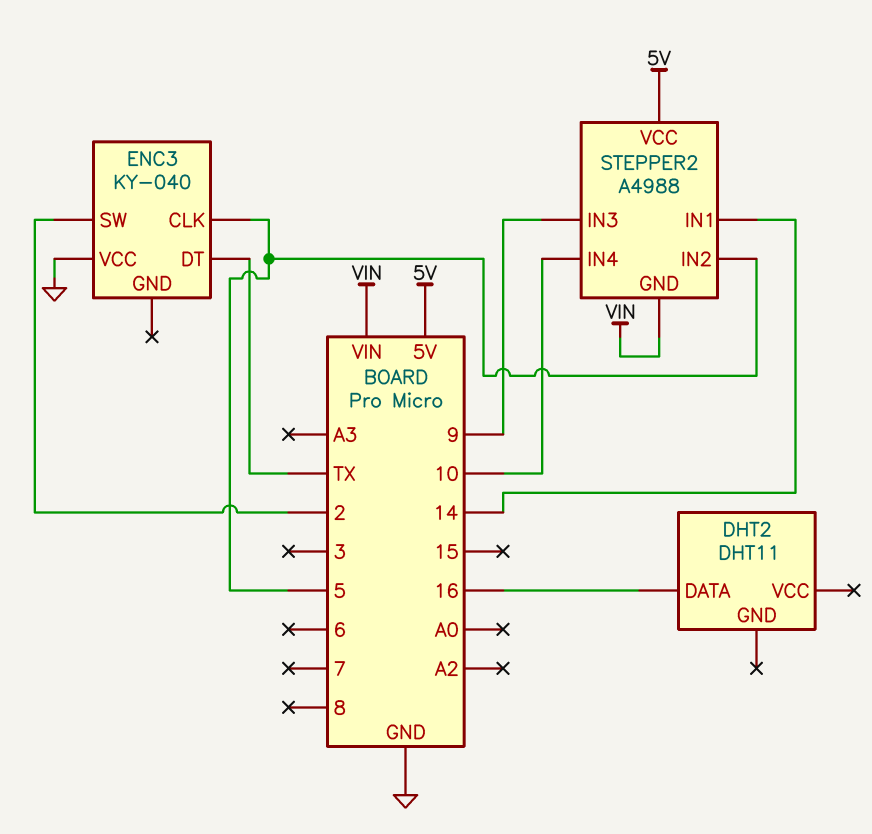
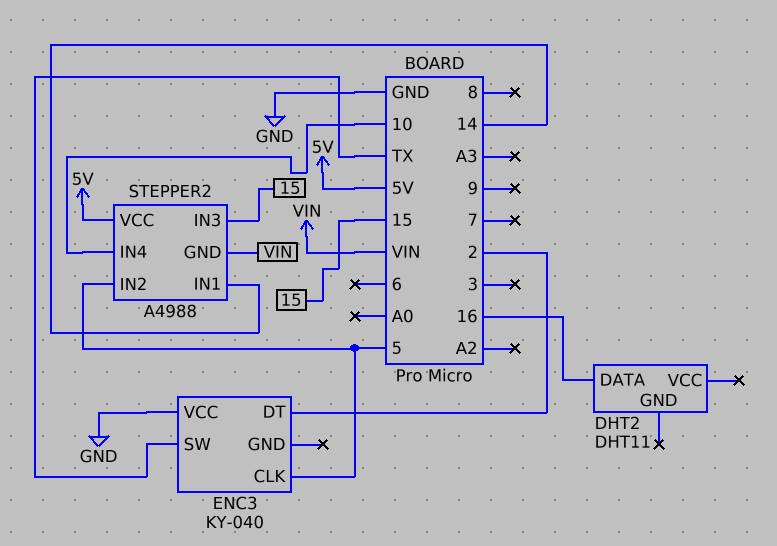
ENC3 pin DT: TX -> 2
ENC3 pin SW: 2 -> TX
STEPPER2 pin IN3: 9 -> 15

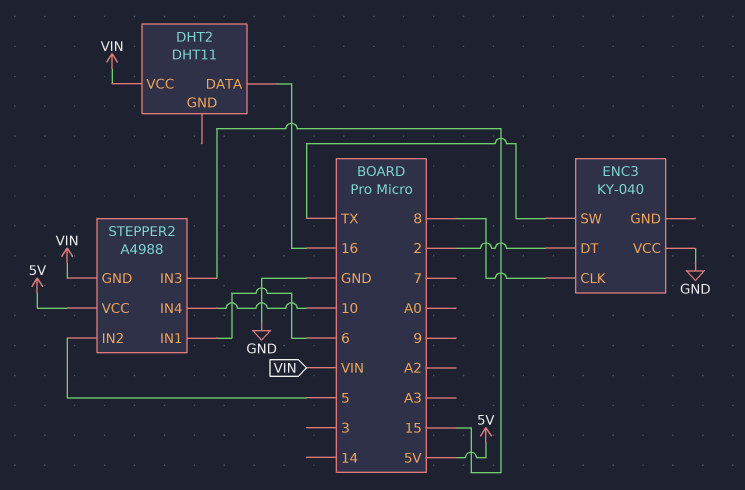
DHT2 pin VCC: none -> VIN
ENC3 pin CLK: 5 -> 8
STEPPER2 pin IN1: 14 -> 6

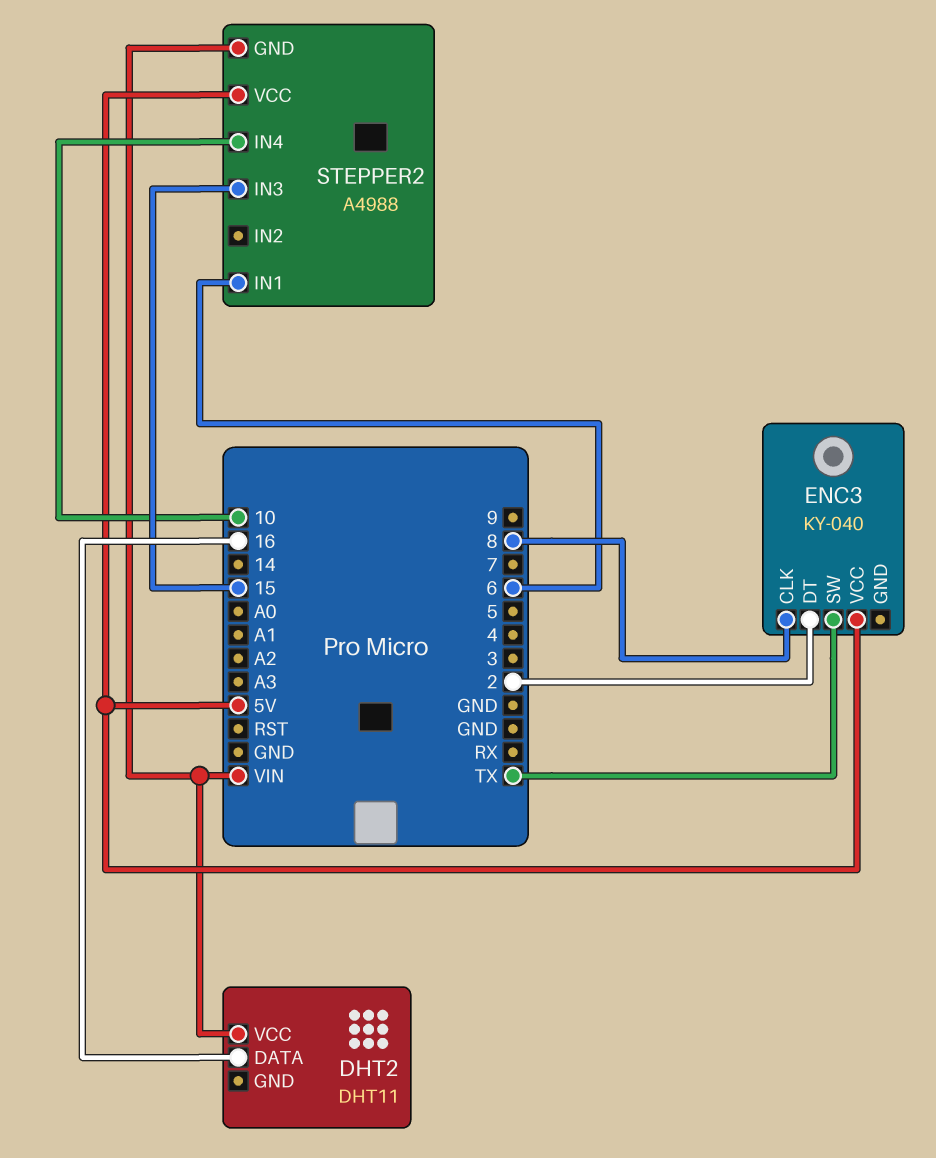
ENC3 pin VCC: GND -> 5V
STEPPER2 pin IN2: 5 -> none

